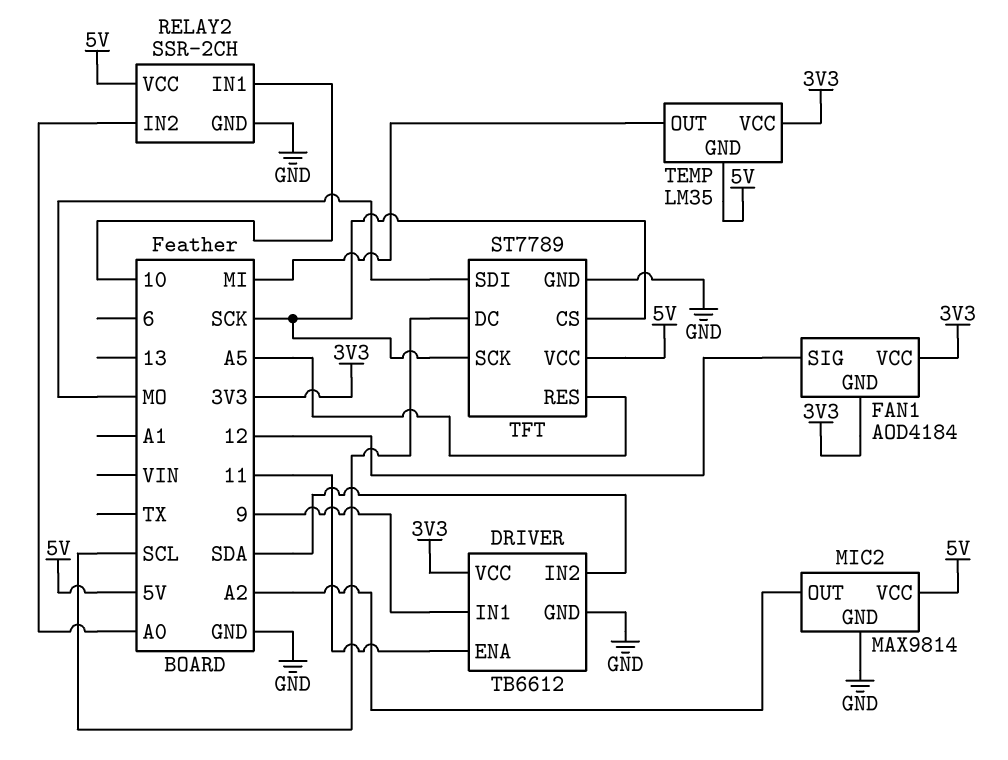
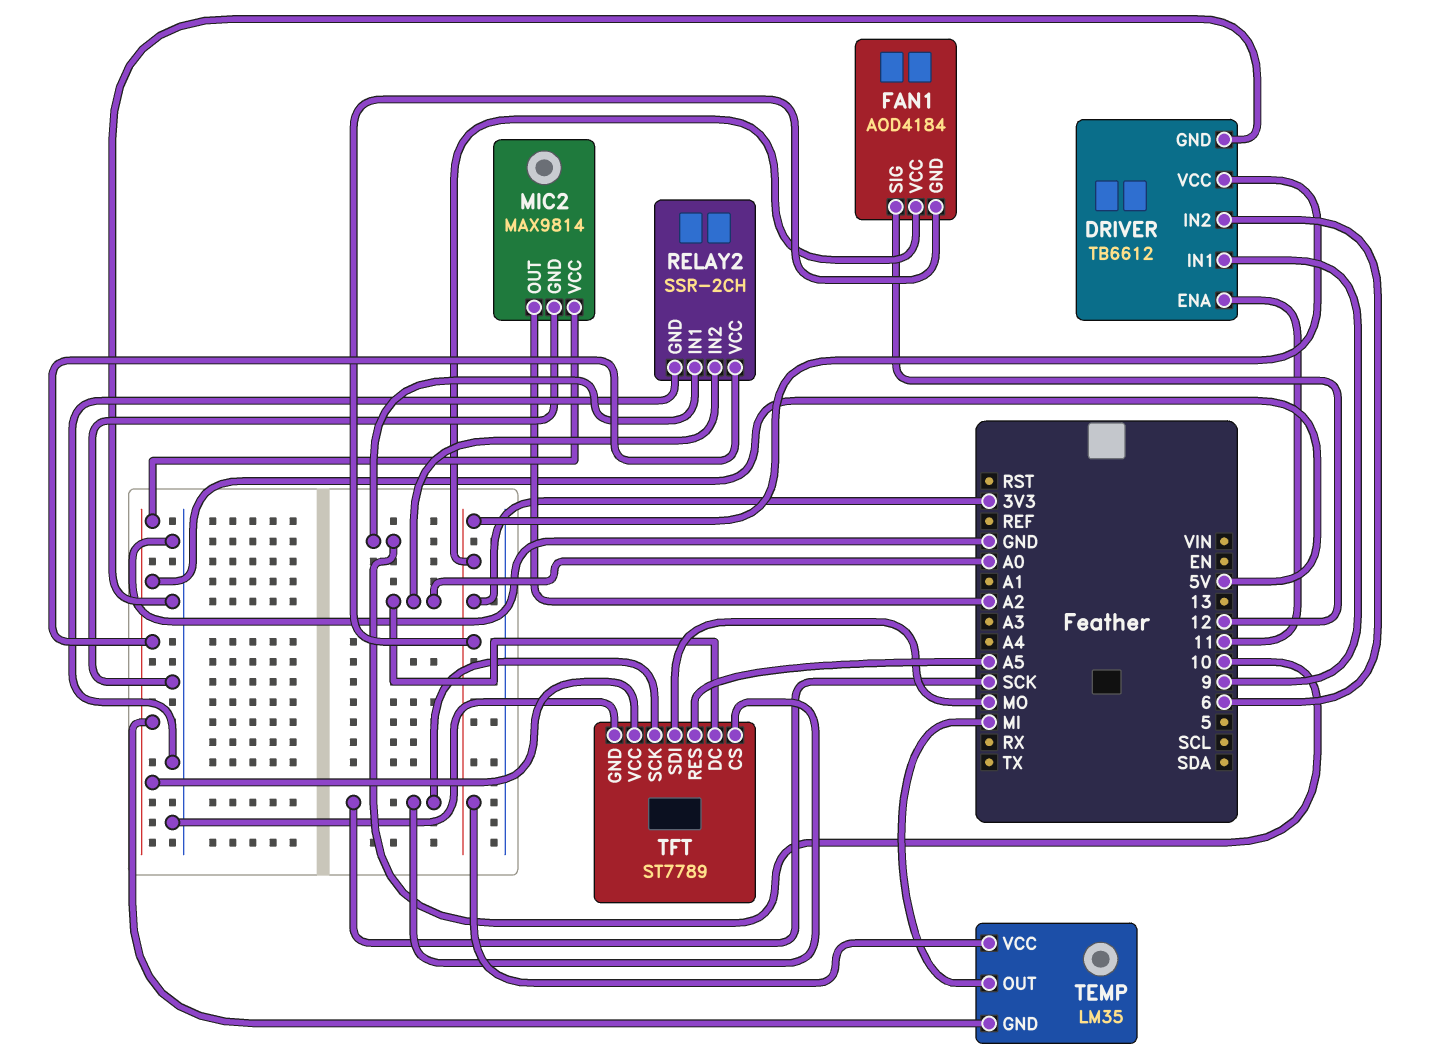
DRIVER pin IN2: SDA -> 6
TFT pin DC: SCL -> A0

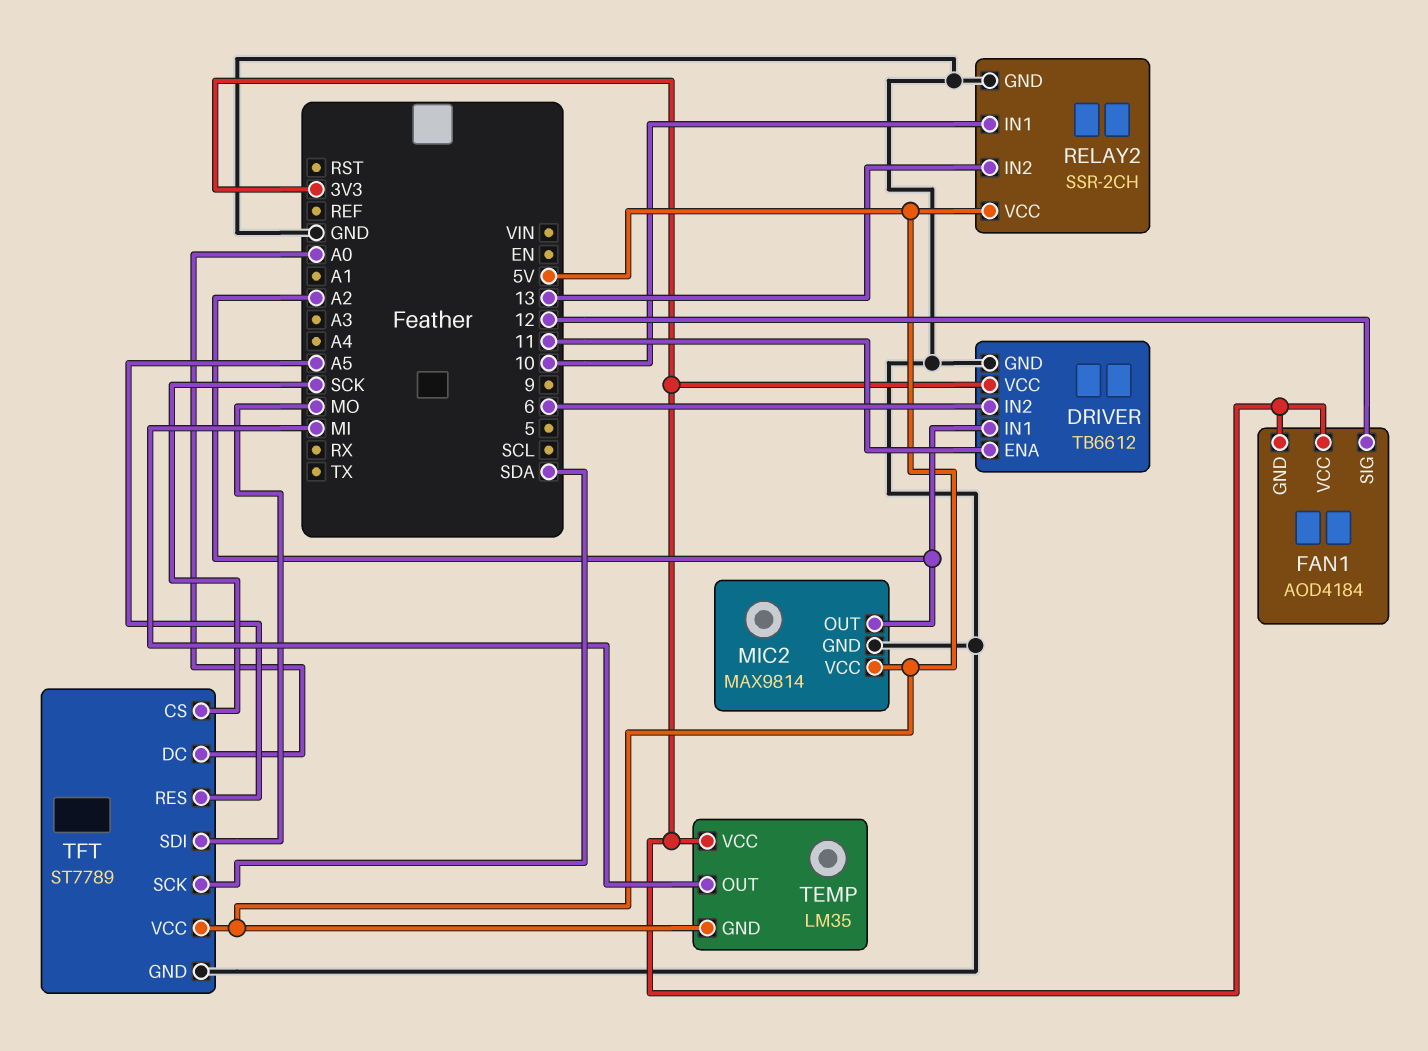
DRIVER pin IN1: 9 -> A2
RELAY2 pin IN2: A0 -> 13
TFT pin SCK: SCK -> SDA

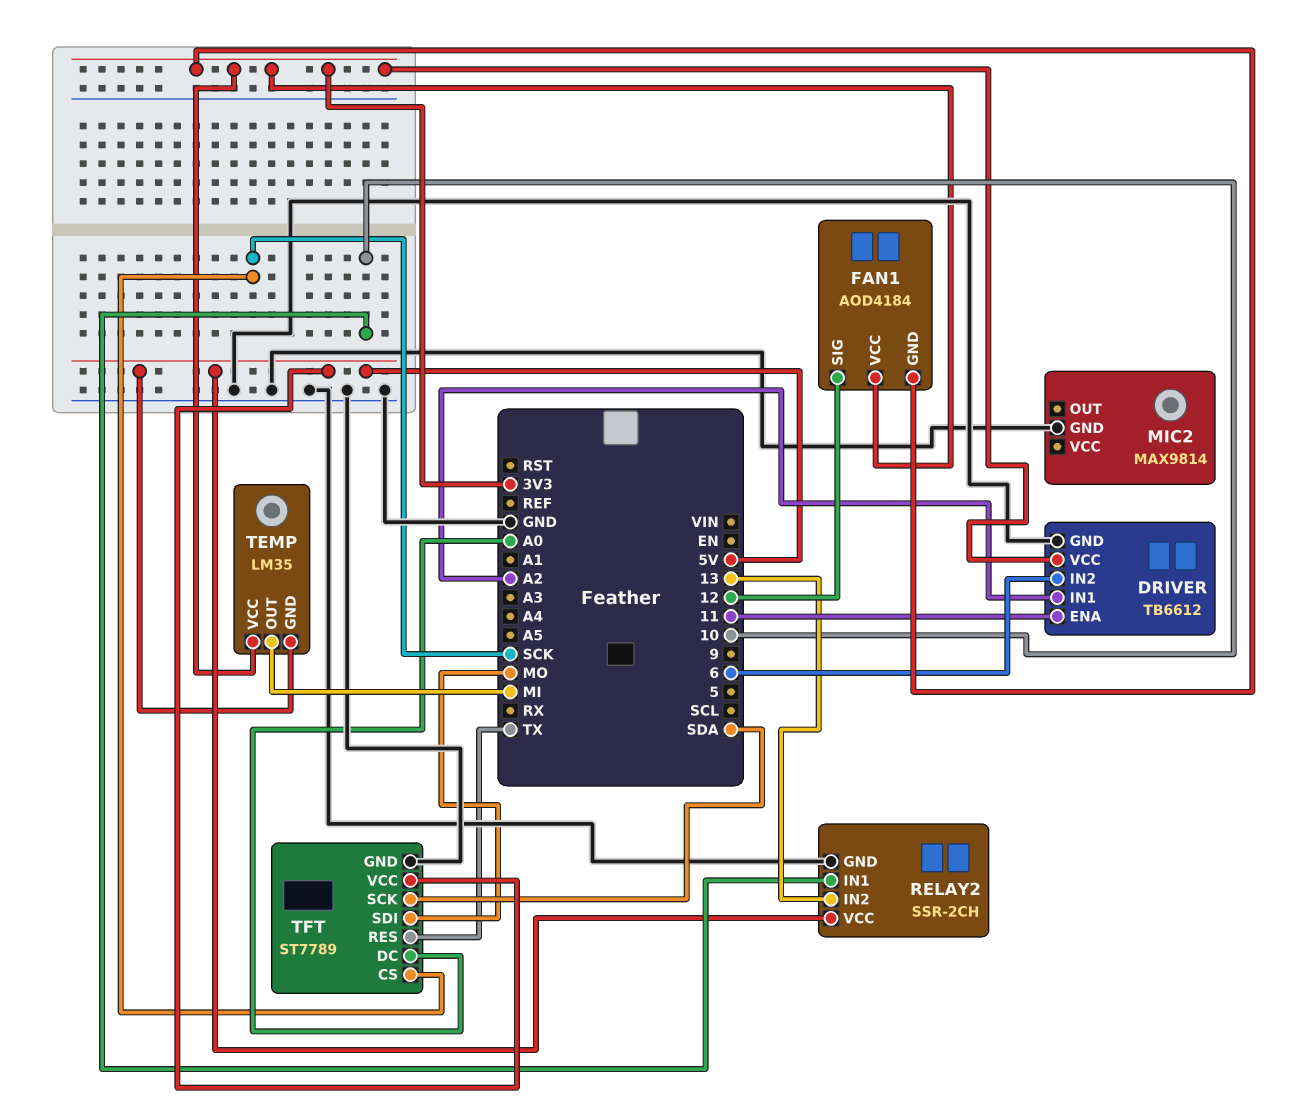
MIC2 pin OUT: A2 -> none
MIC2 pin VCC: 5V -> none
TFT pin RES: A5 -> TX

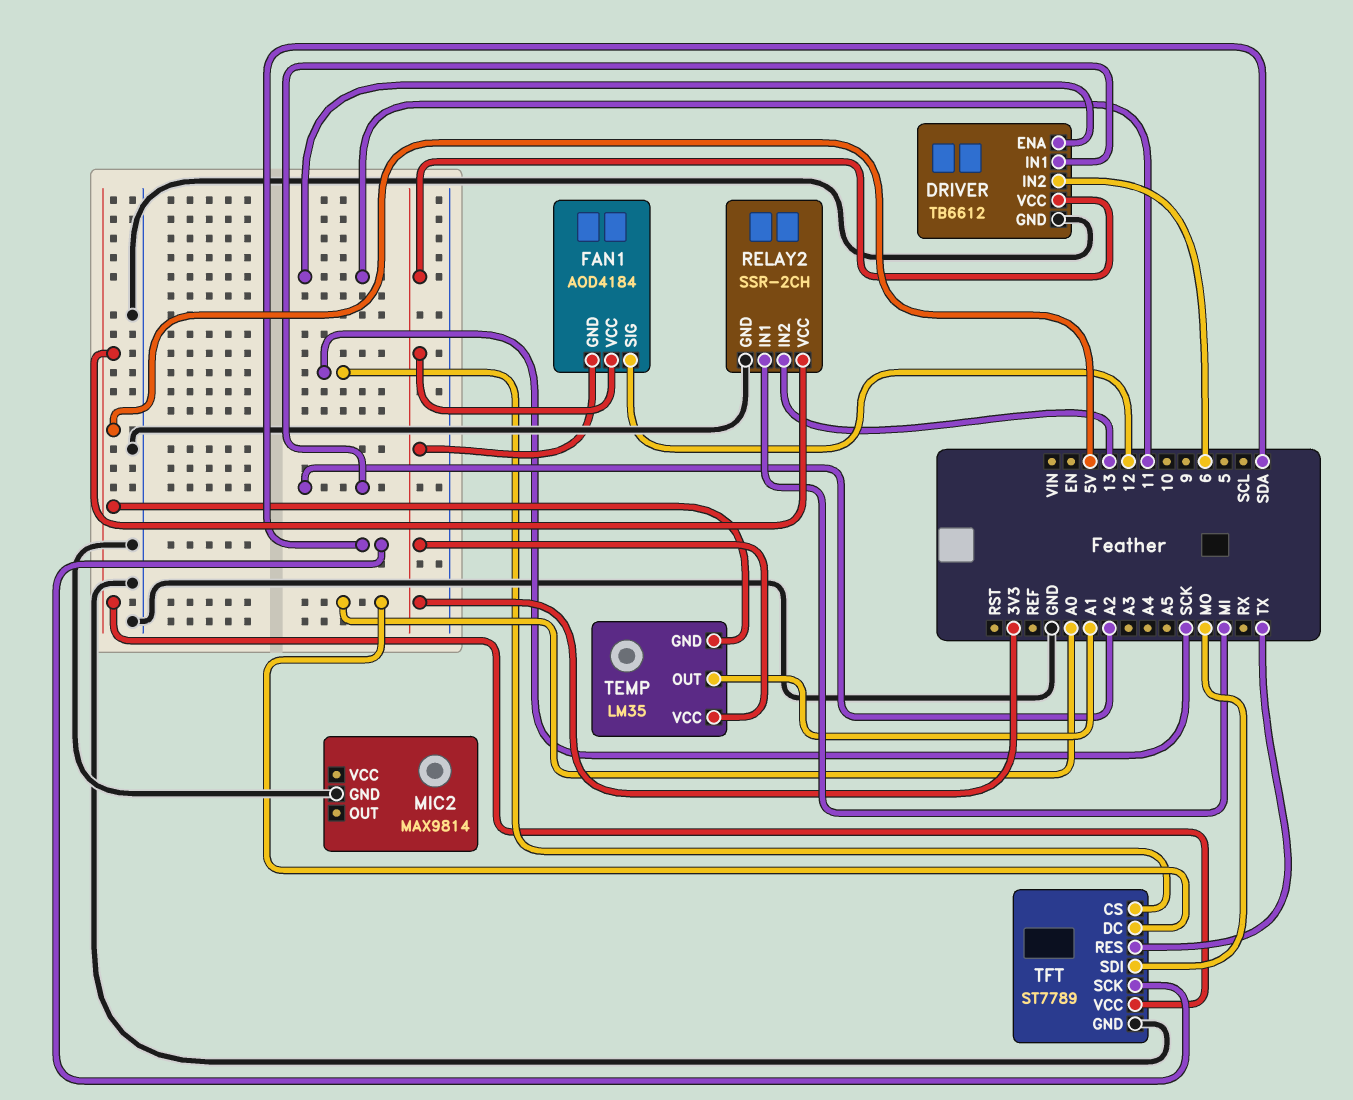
RELAY2 pin IN1: 10 -> MI
TEMP pin OUT: MI -> A1

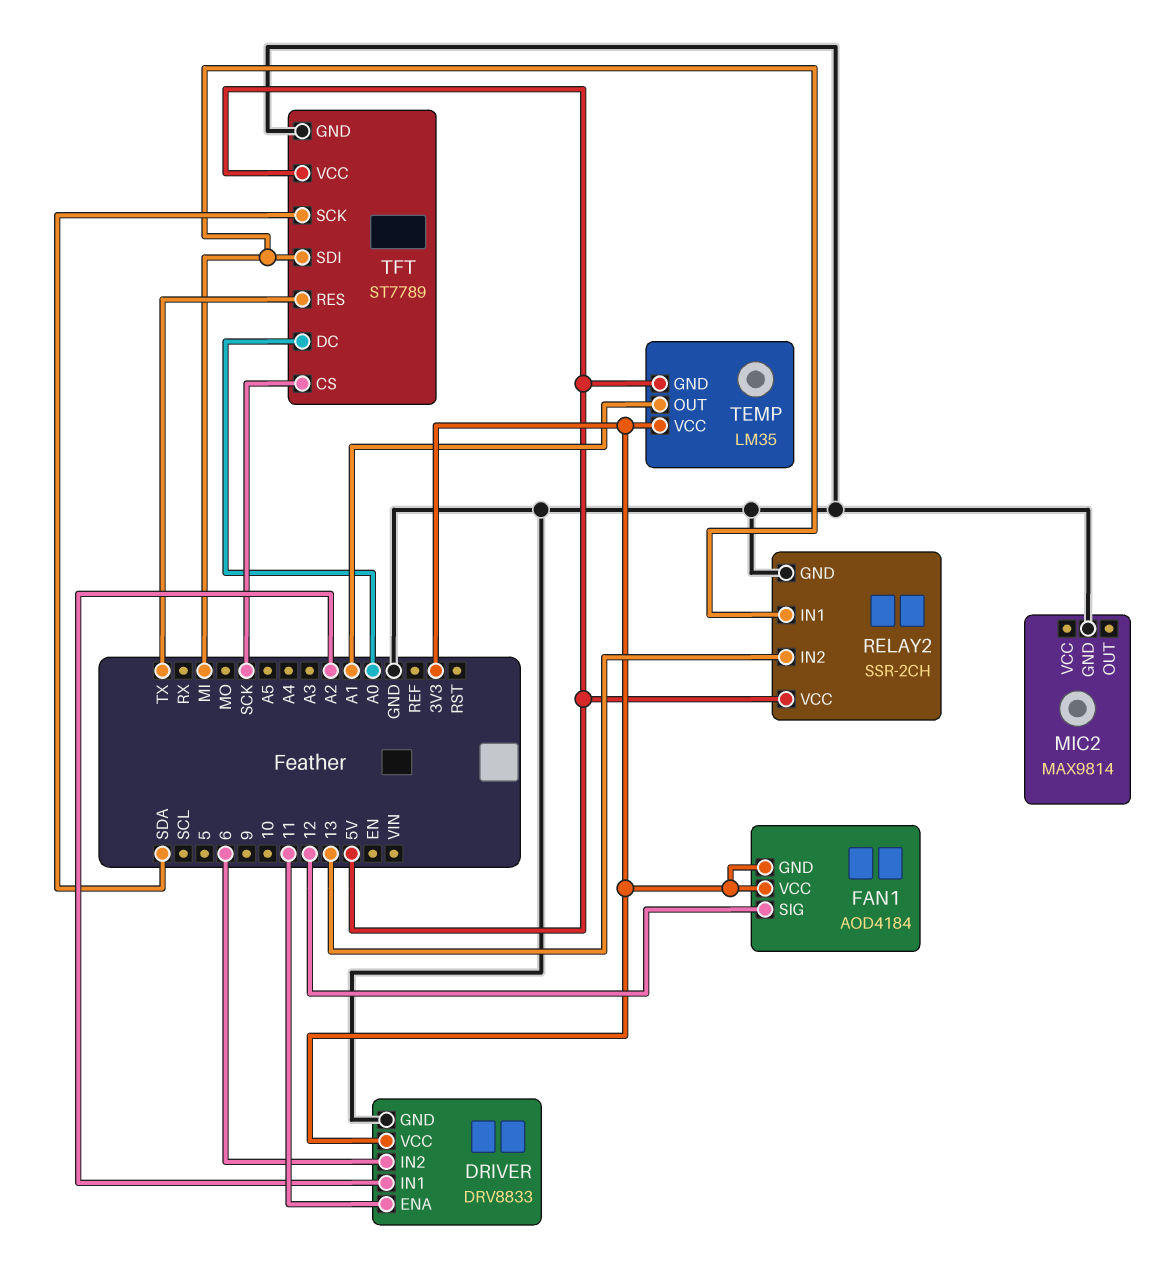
DRIVER: TB6612 -> DRV8833
TFT pin SDI: MO -> MI

